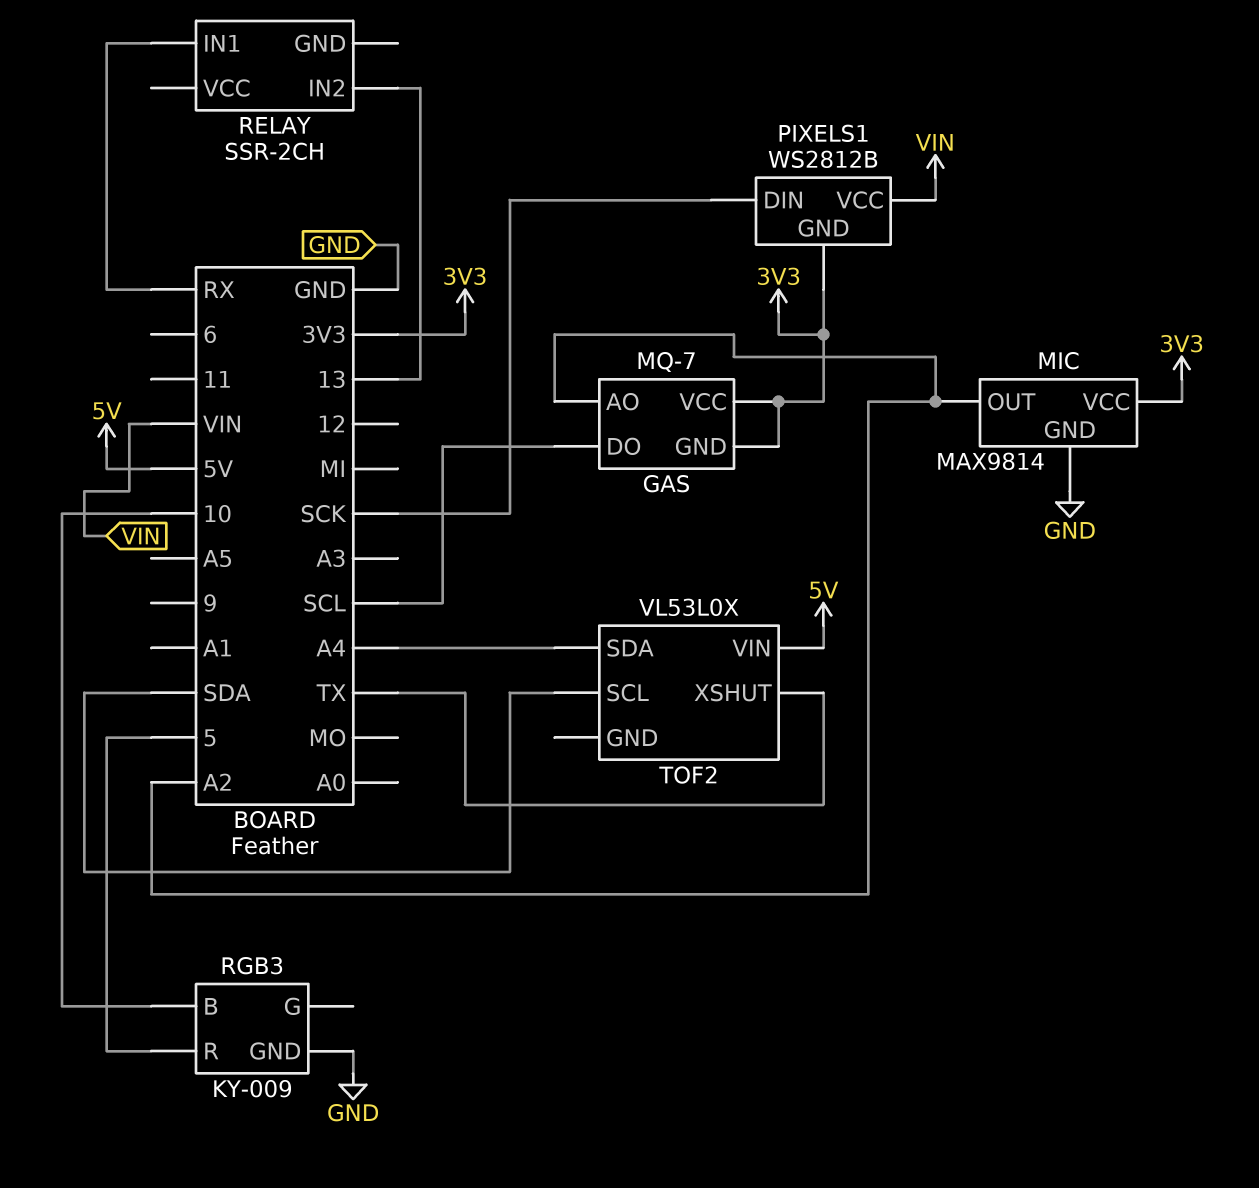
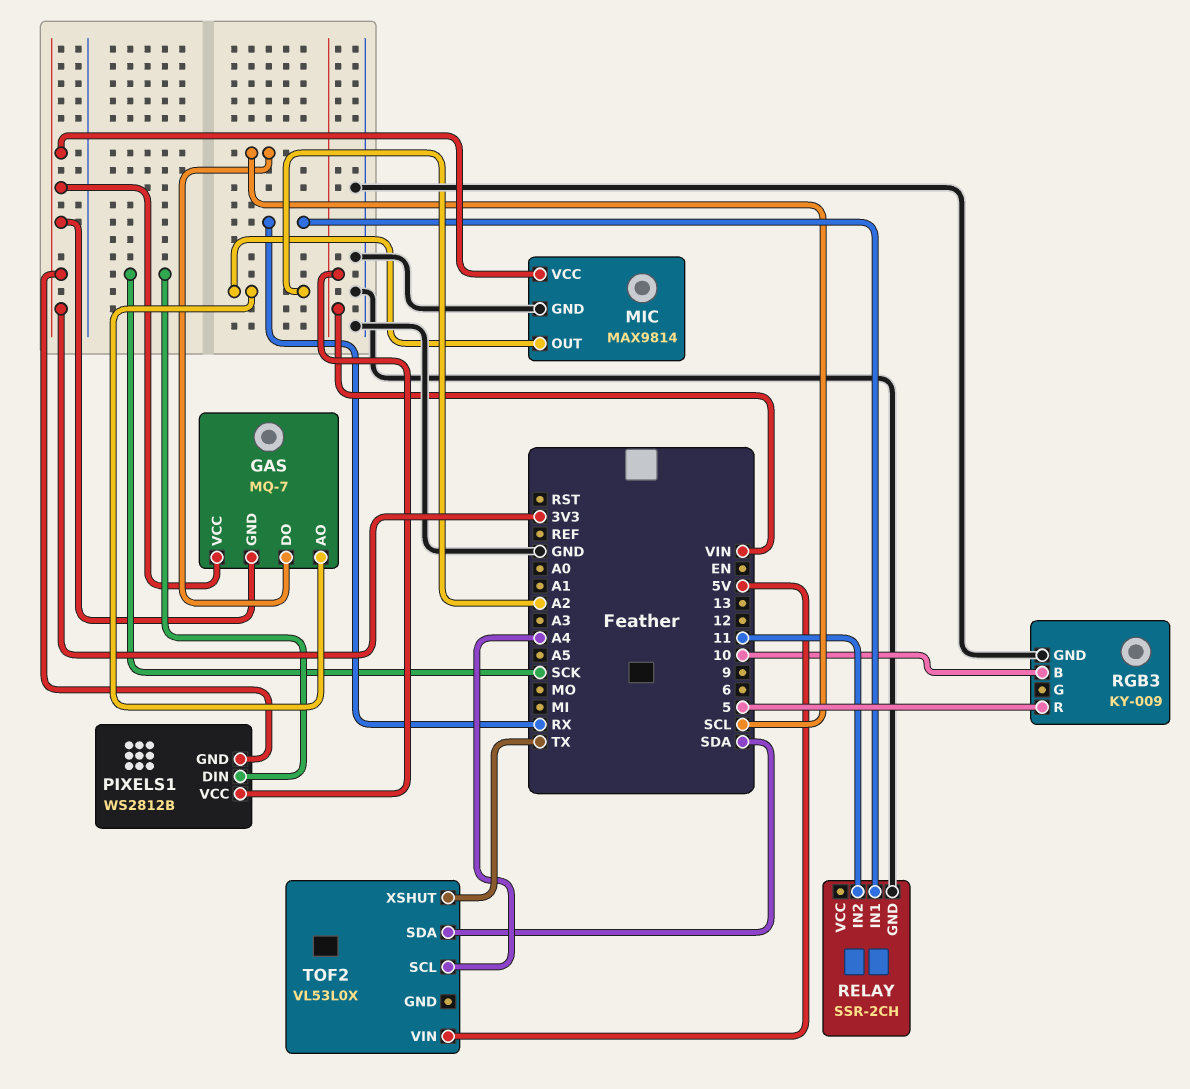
RELAY pin GND: none -> GND
RELAY pin IN2: 13 -> 11
TOF2 pin SCL: SDA -> A4
TOF2 pin SDA: A4 -> SDA

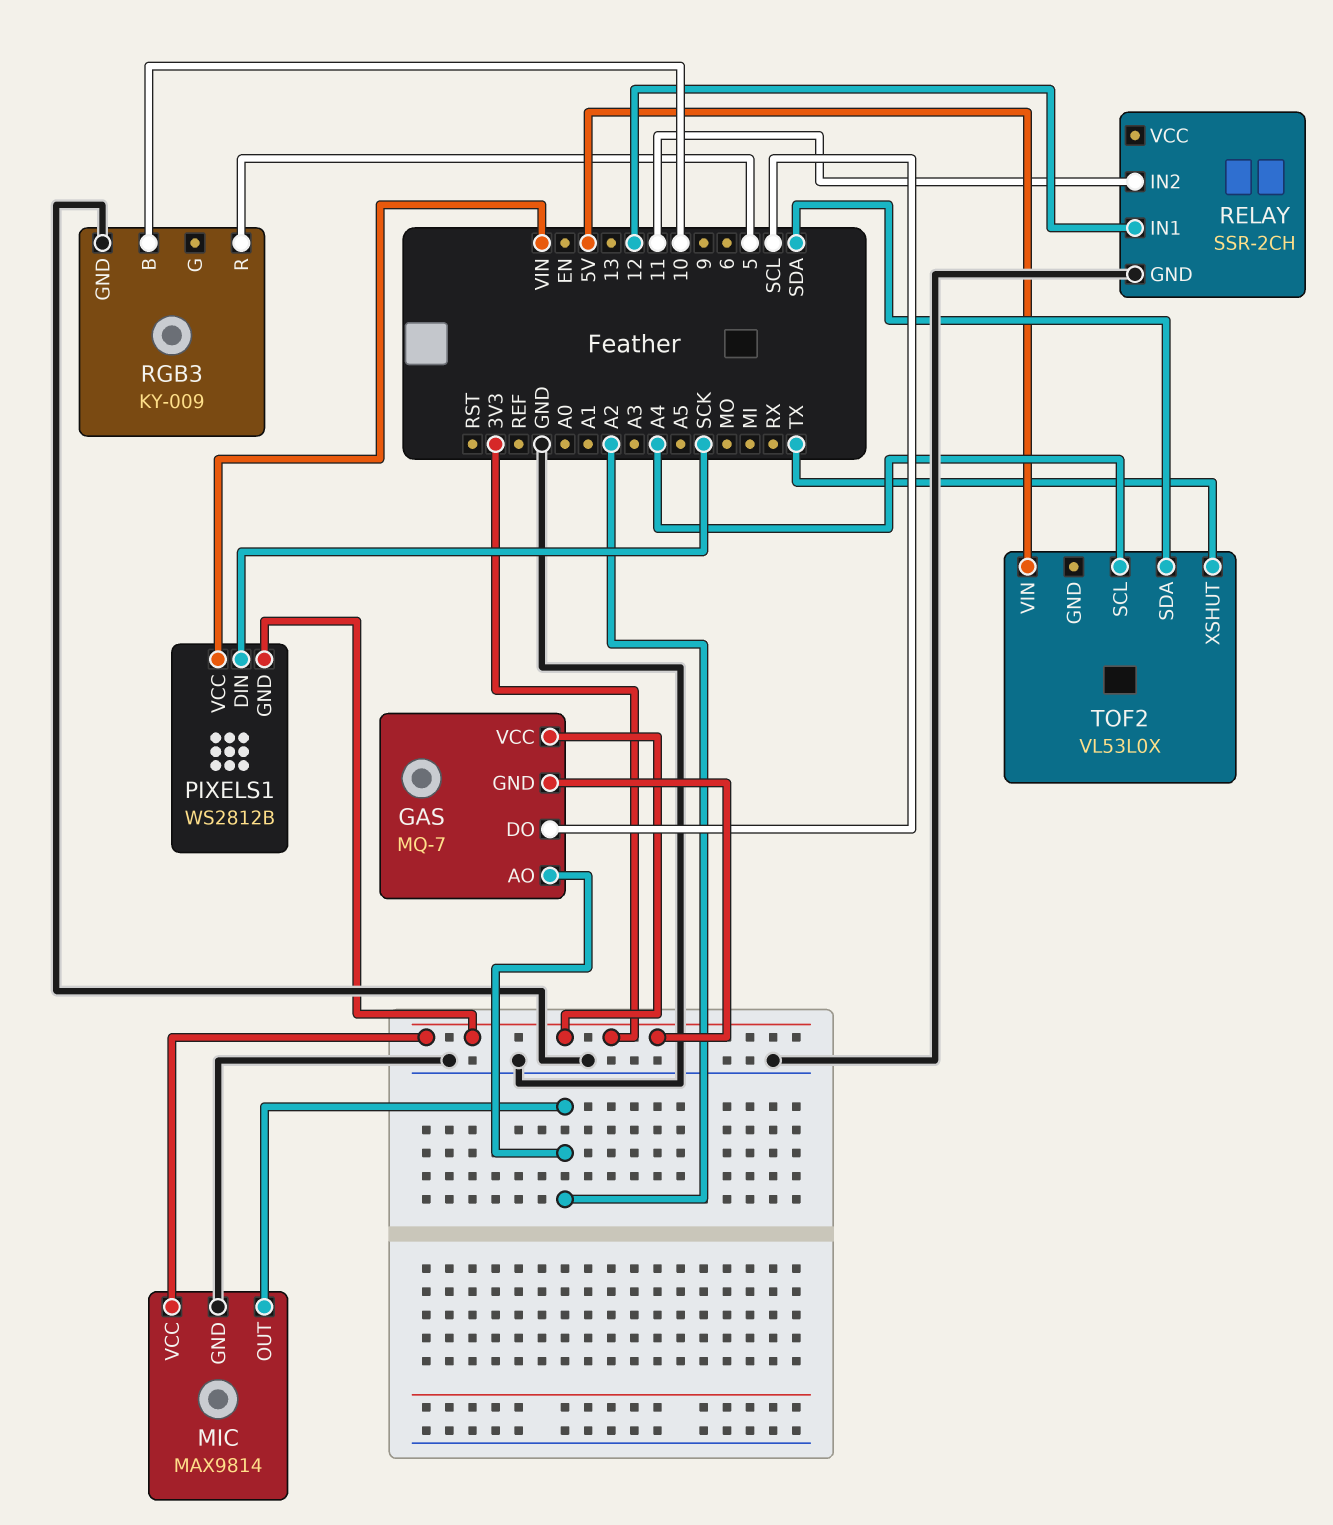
RELAY pin IN1: RX -> 12

